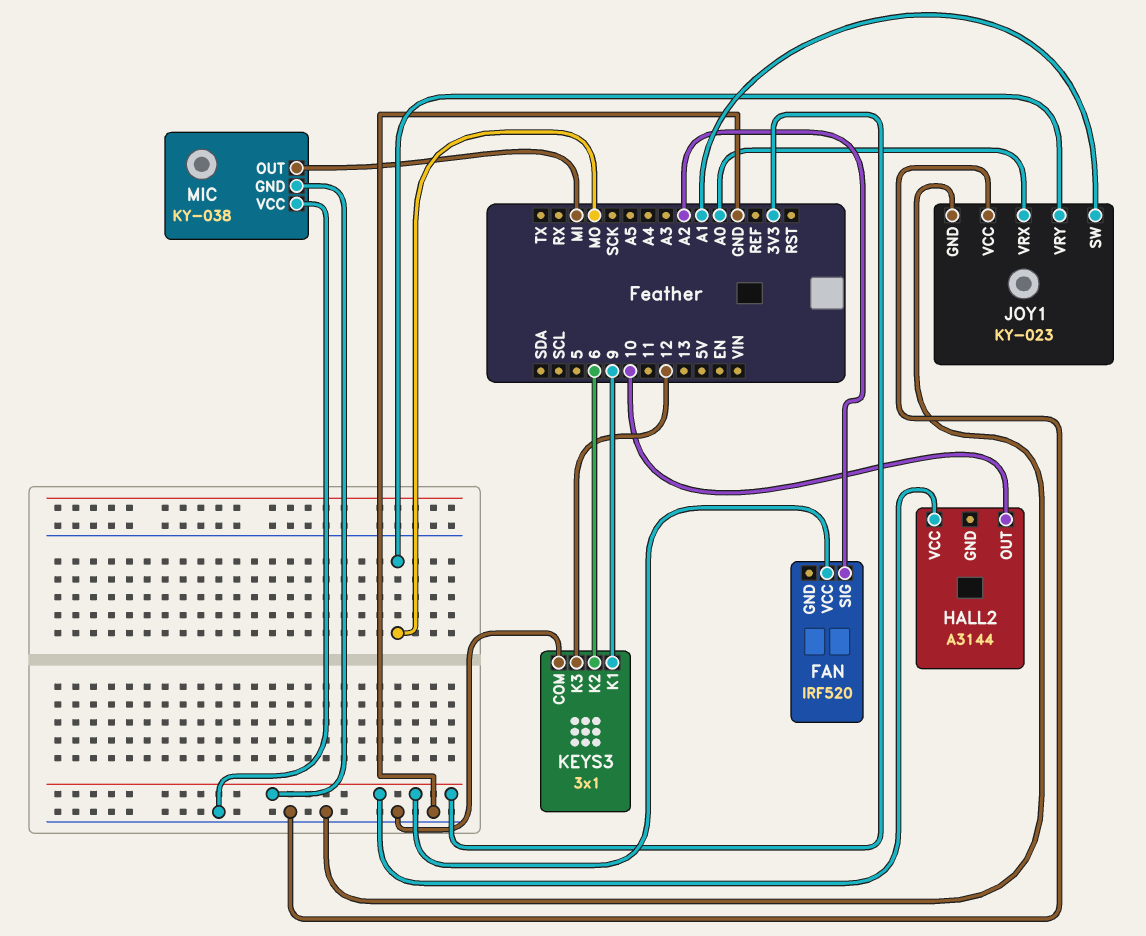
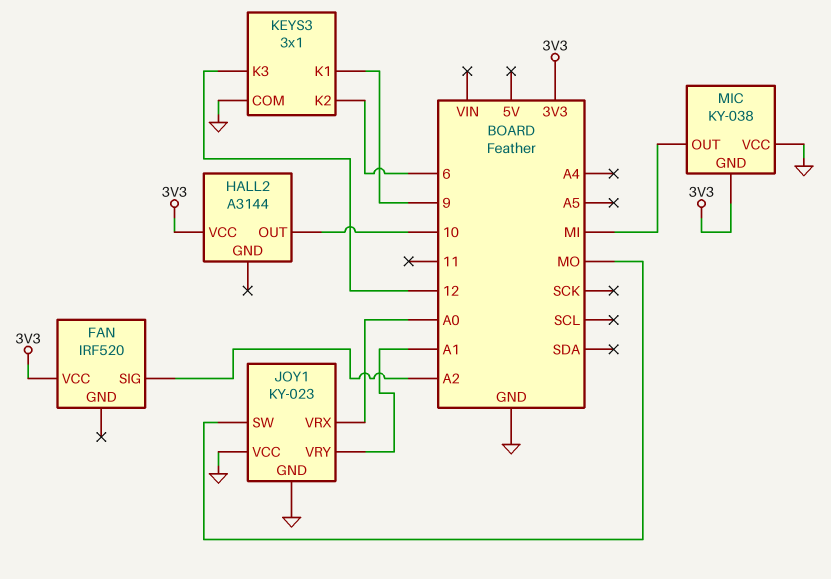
JOY1 pin SW: A1 -> MO
JOY1 pin VRY: MO -> A1

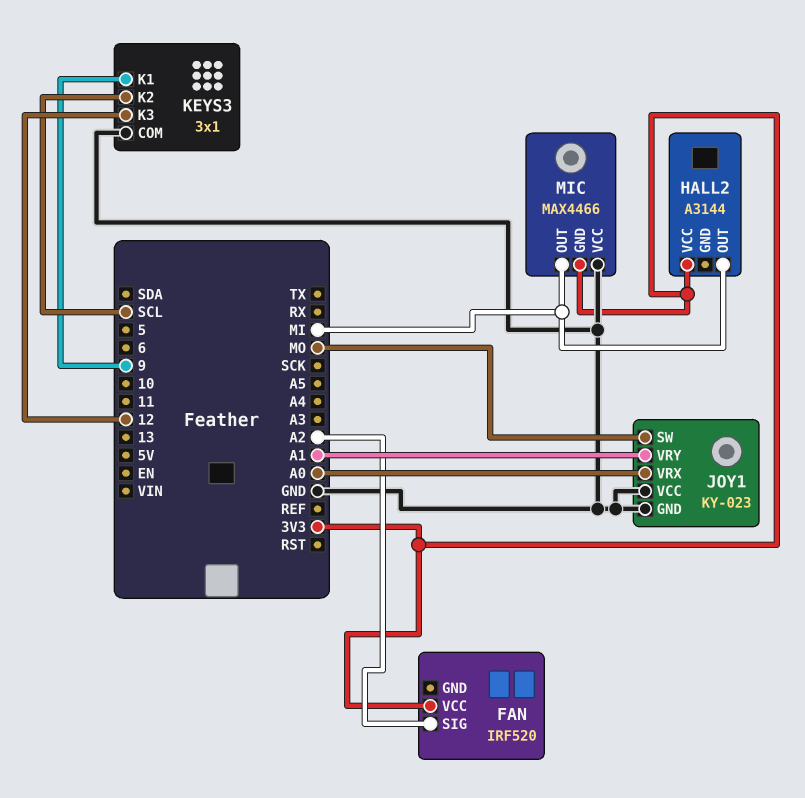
HALL2 pin OUT: 10 -> MI
KEYS3 pin K2: 6 -> SCL
MIC: KY-038 -> MAX4466

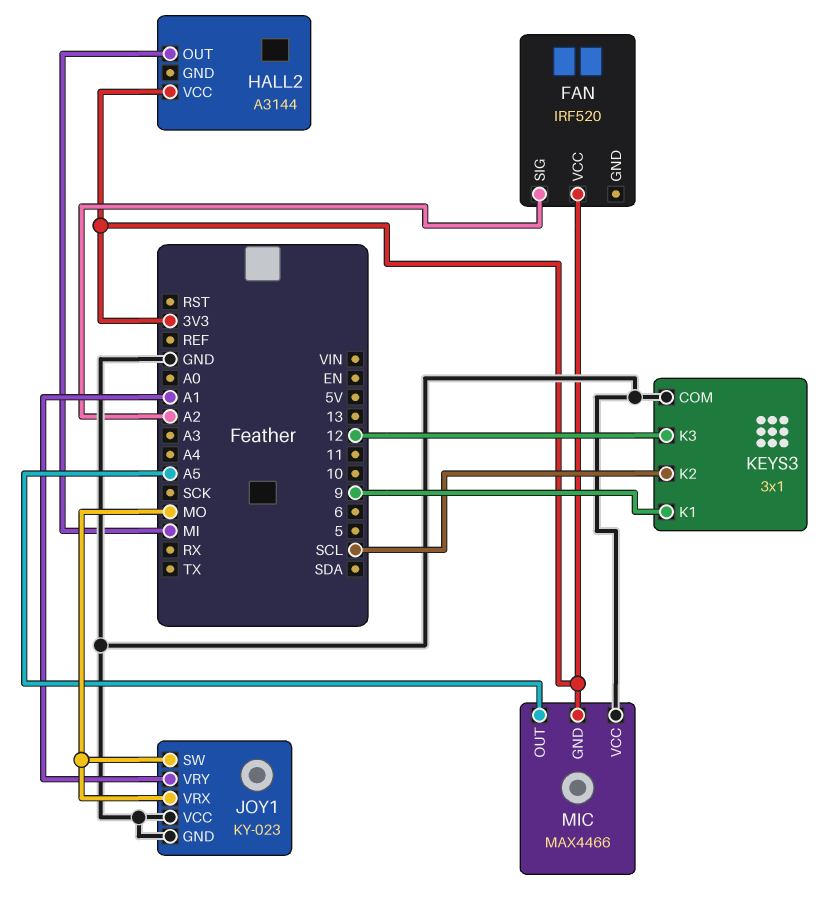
JOY1 pin VRX: A0 -> MO
MIC pin OUT: MI -> A5

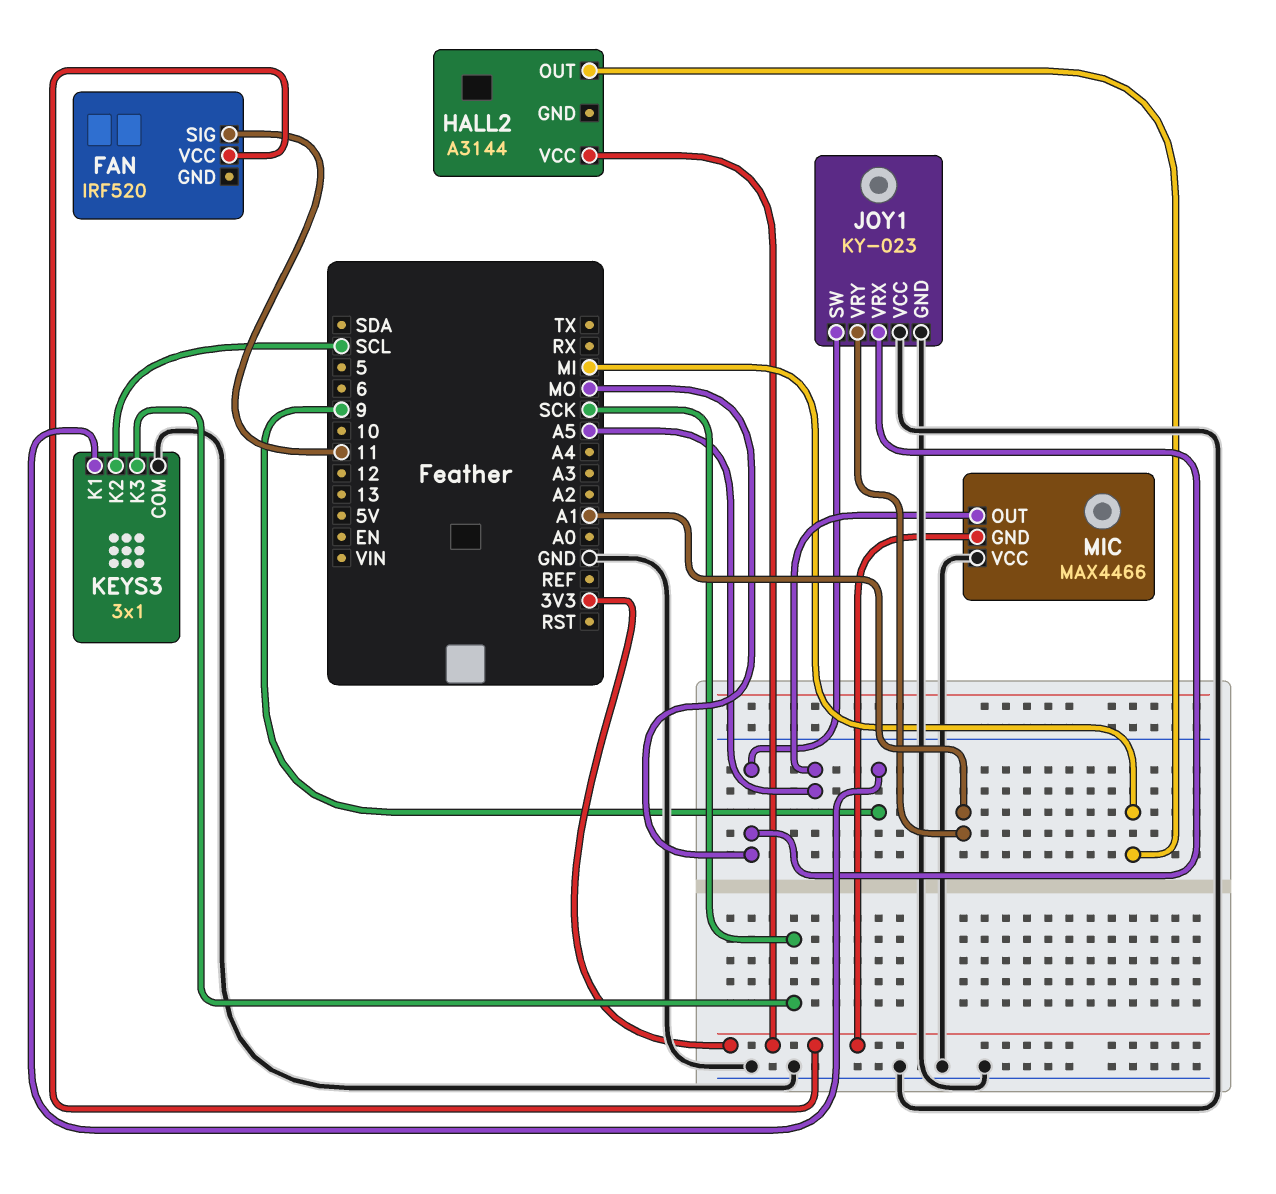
FAN pin SIG: A2 -> 11
KEYS3 pin K3: 12 -> SCK

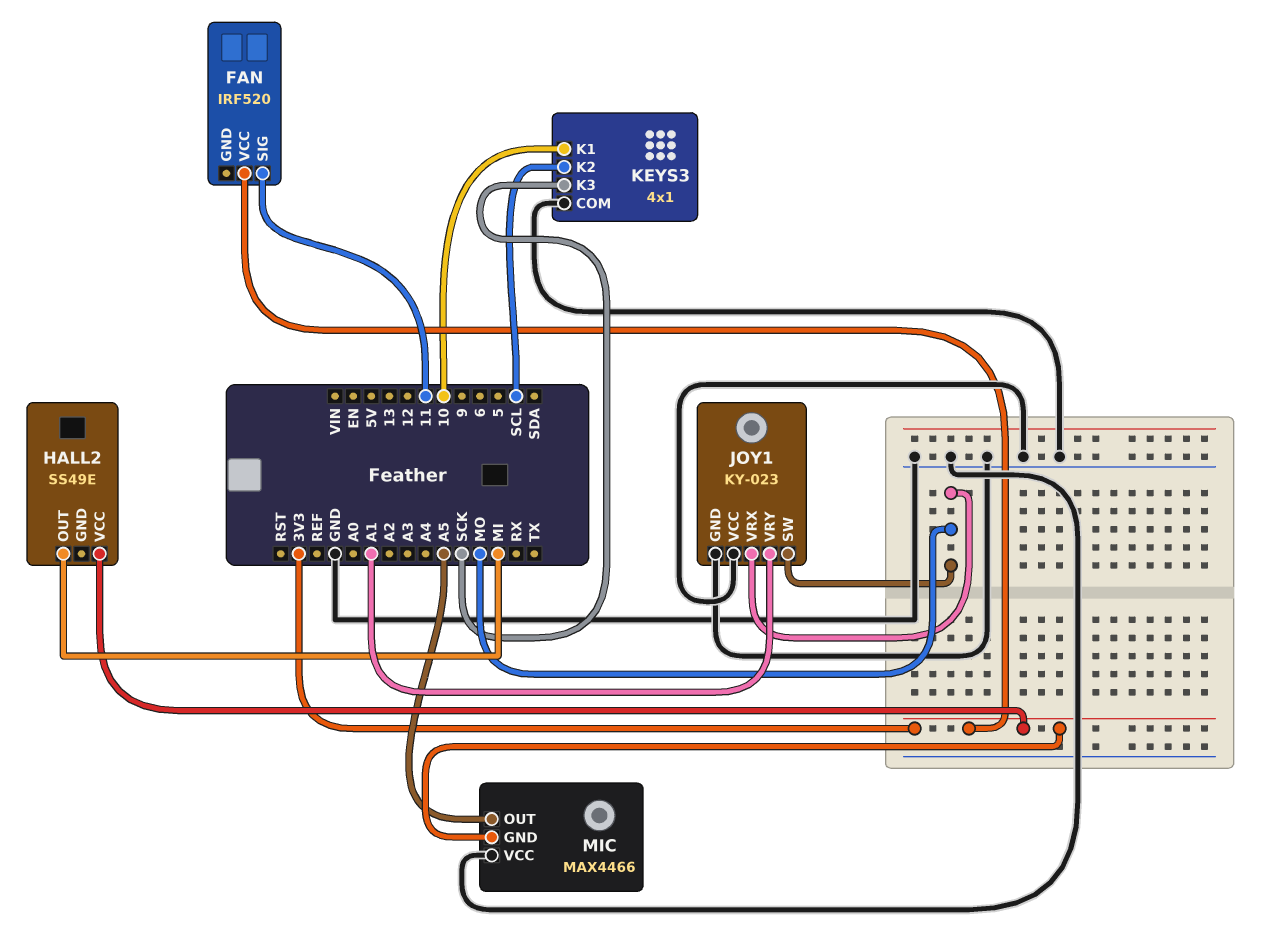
HALL2: A3144 -> SS49E
KEYS3: 3x1 -> 4x1
KEYS3 pin K1: 9 -> 10

